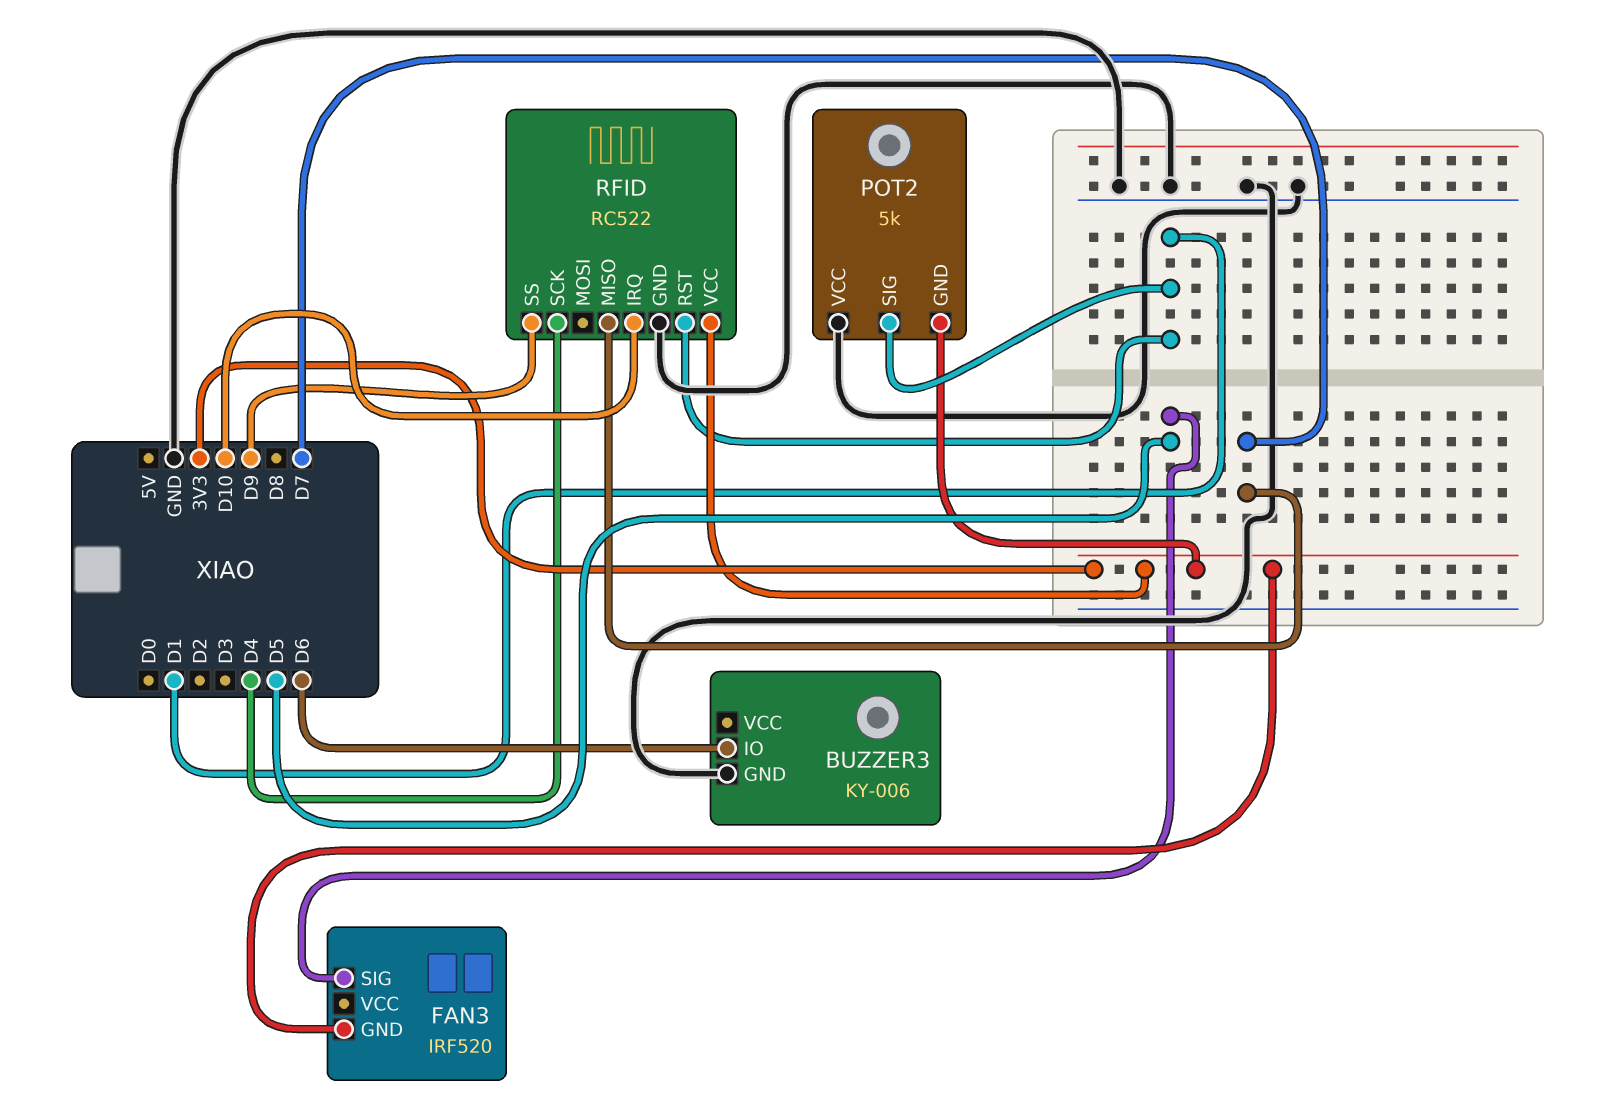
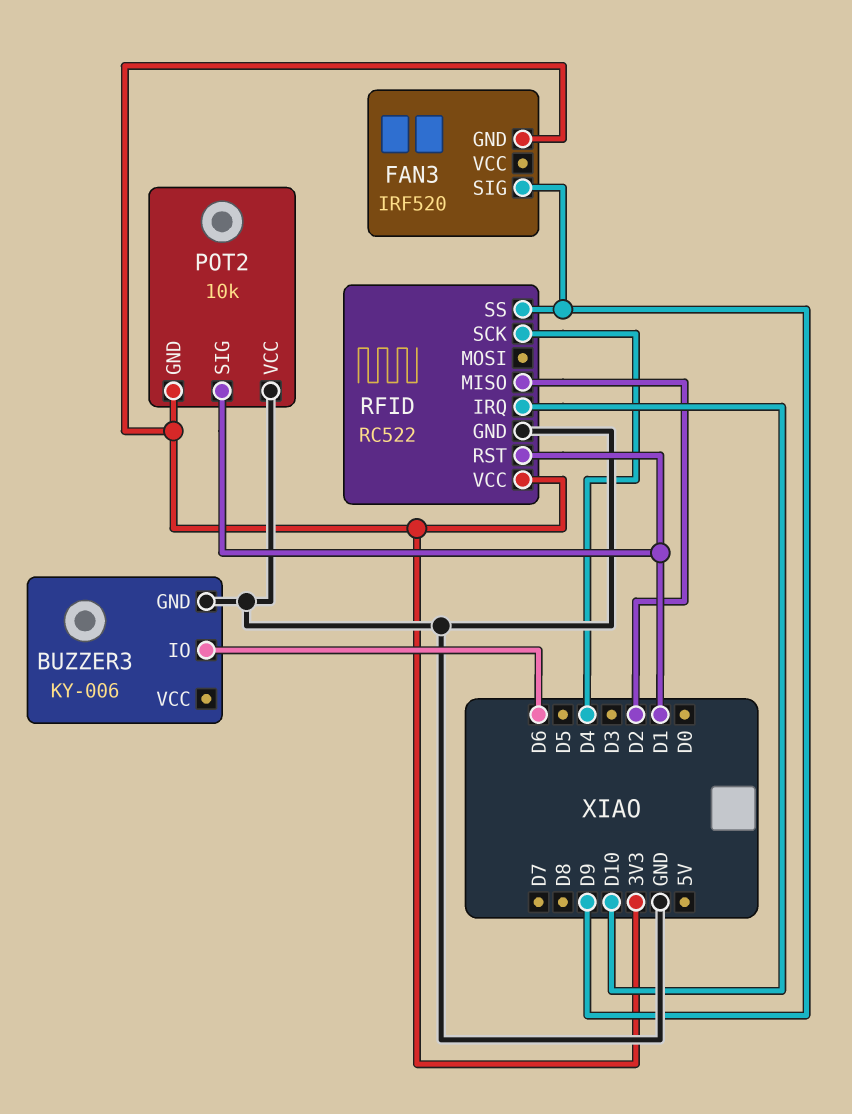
FAN3 pin SIG: D5 -> D9
POT2: 5k -> 10k
RFID pin MISO: D7 -> D2

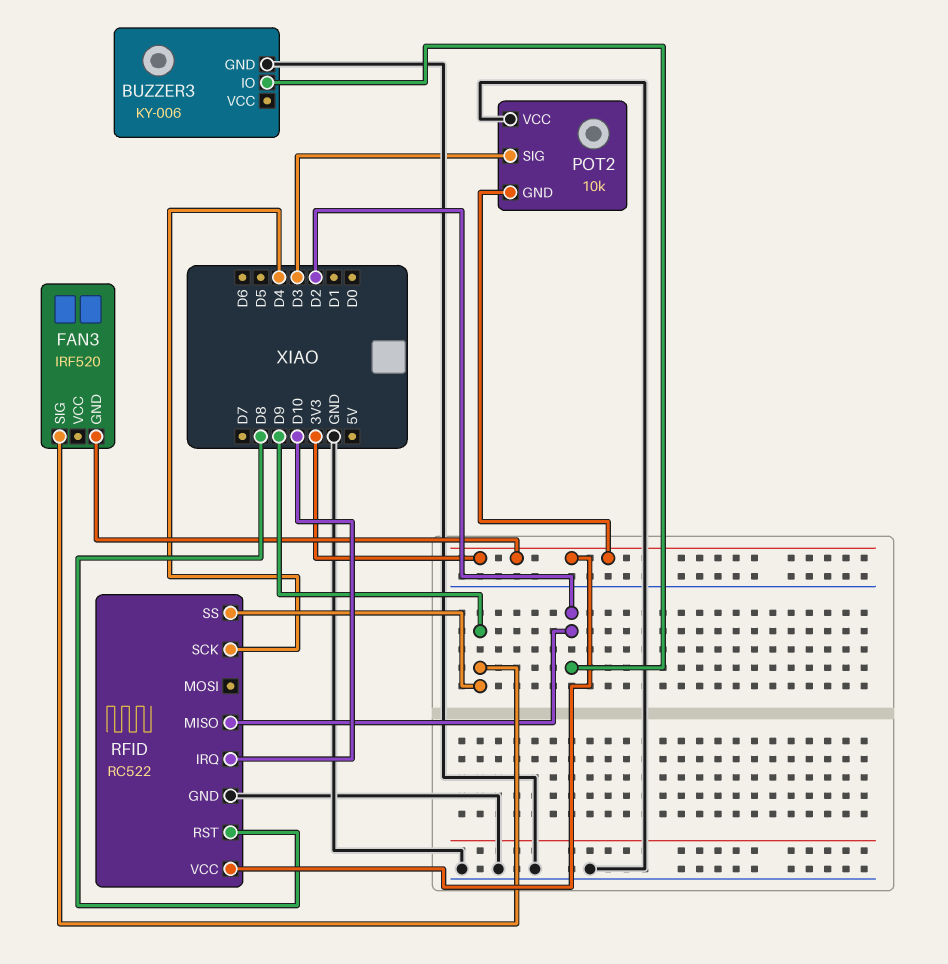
BUZZER3 pin IO: D6 -> D2
POT2 pin SIG: D1 -> D3
RFID pin RST: D1 -> D8

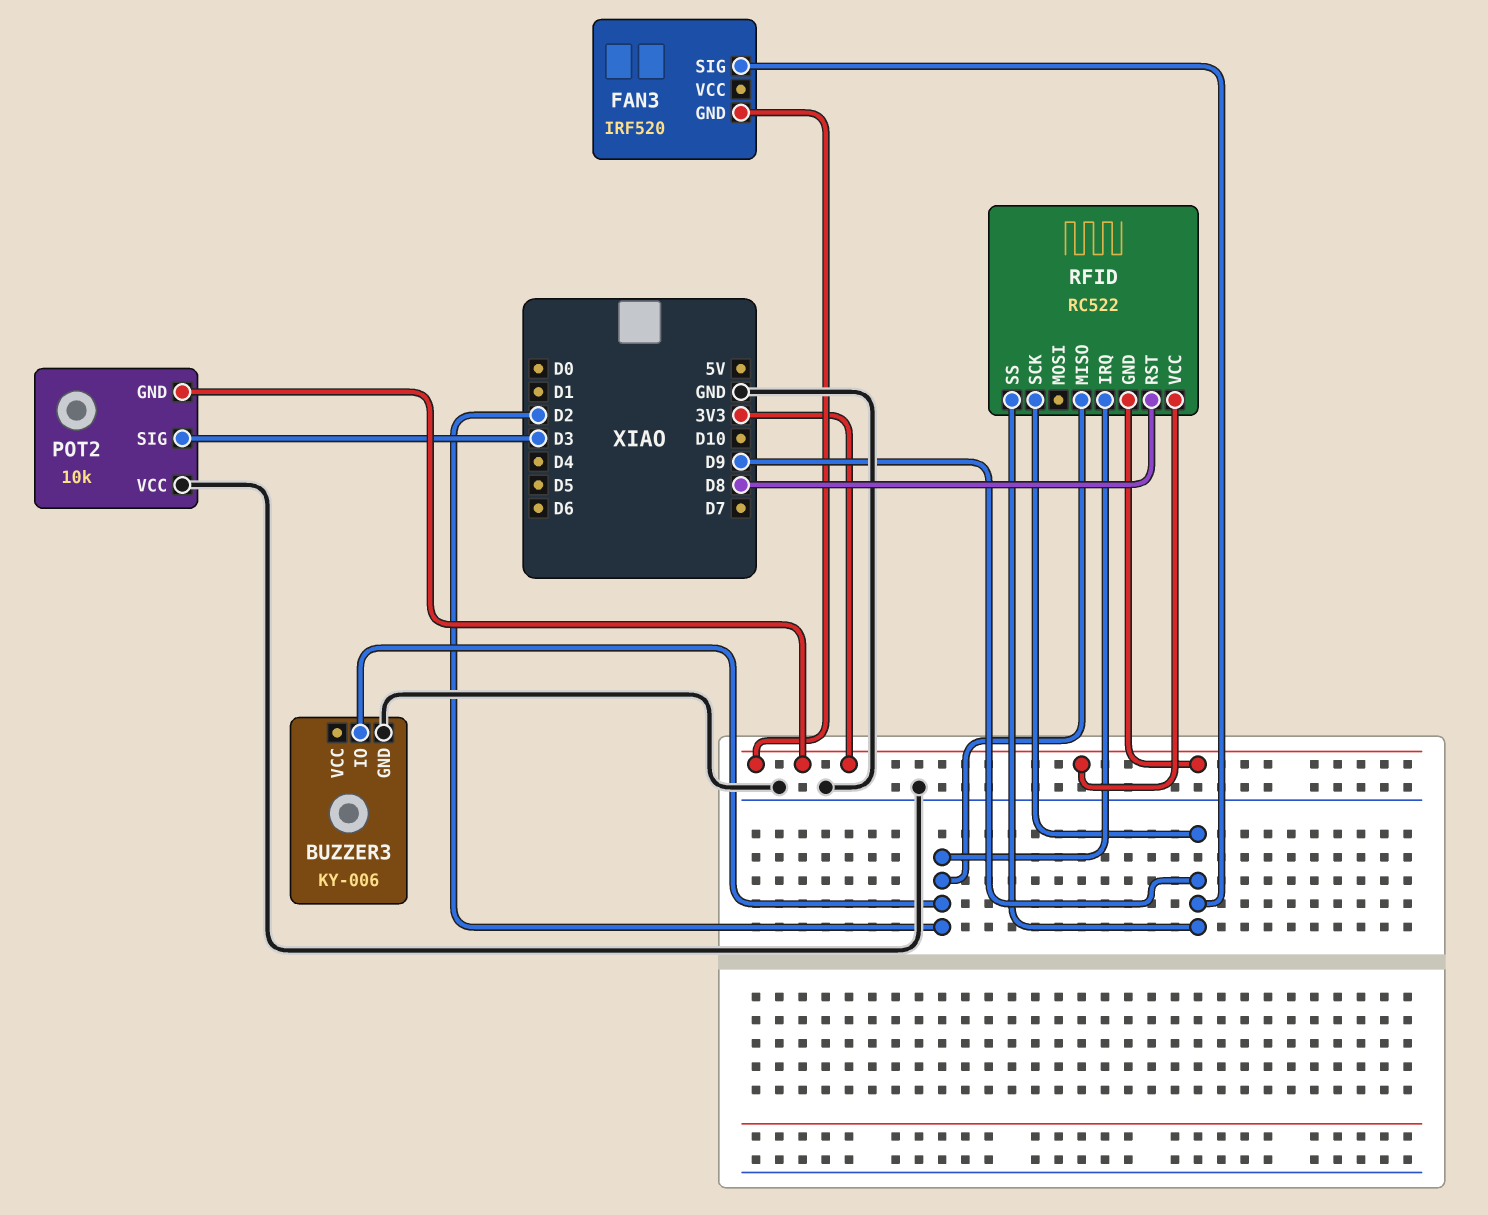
RFID pin GND: GND -> 3V3
RFID pin IRQ: D10 -> D2
RFID pin SCK: D4 -> D9

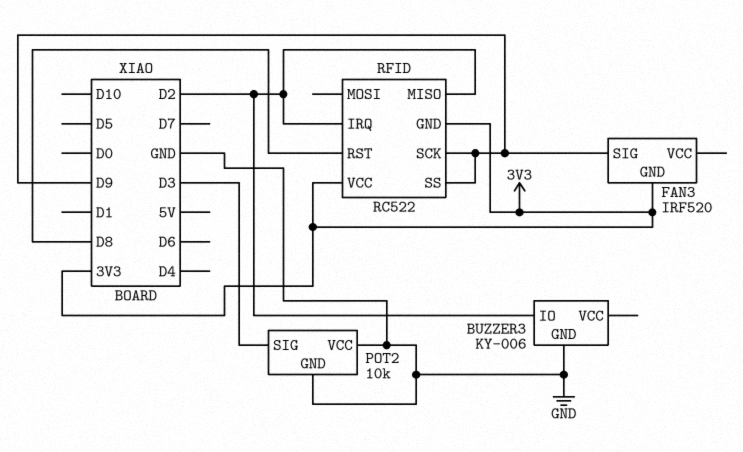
POT2 pin GND: 3V3 -> GND

